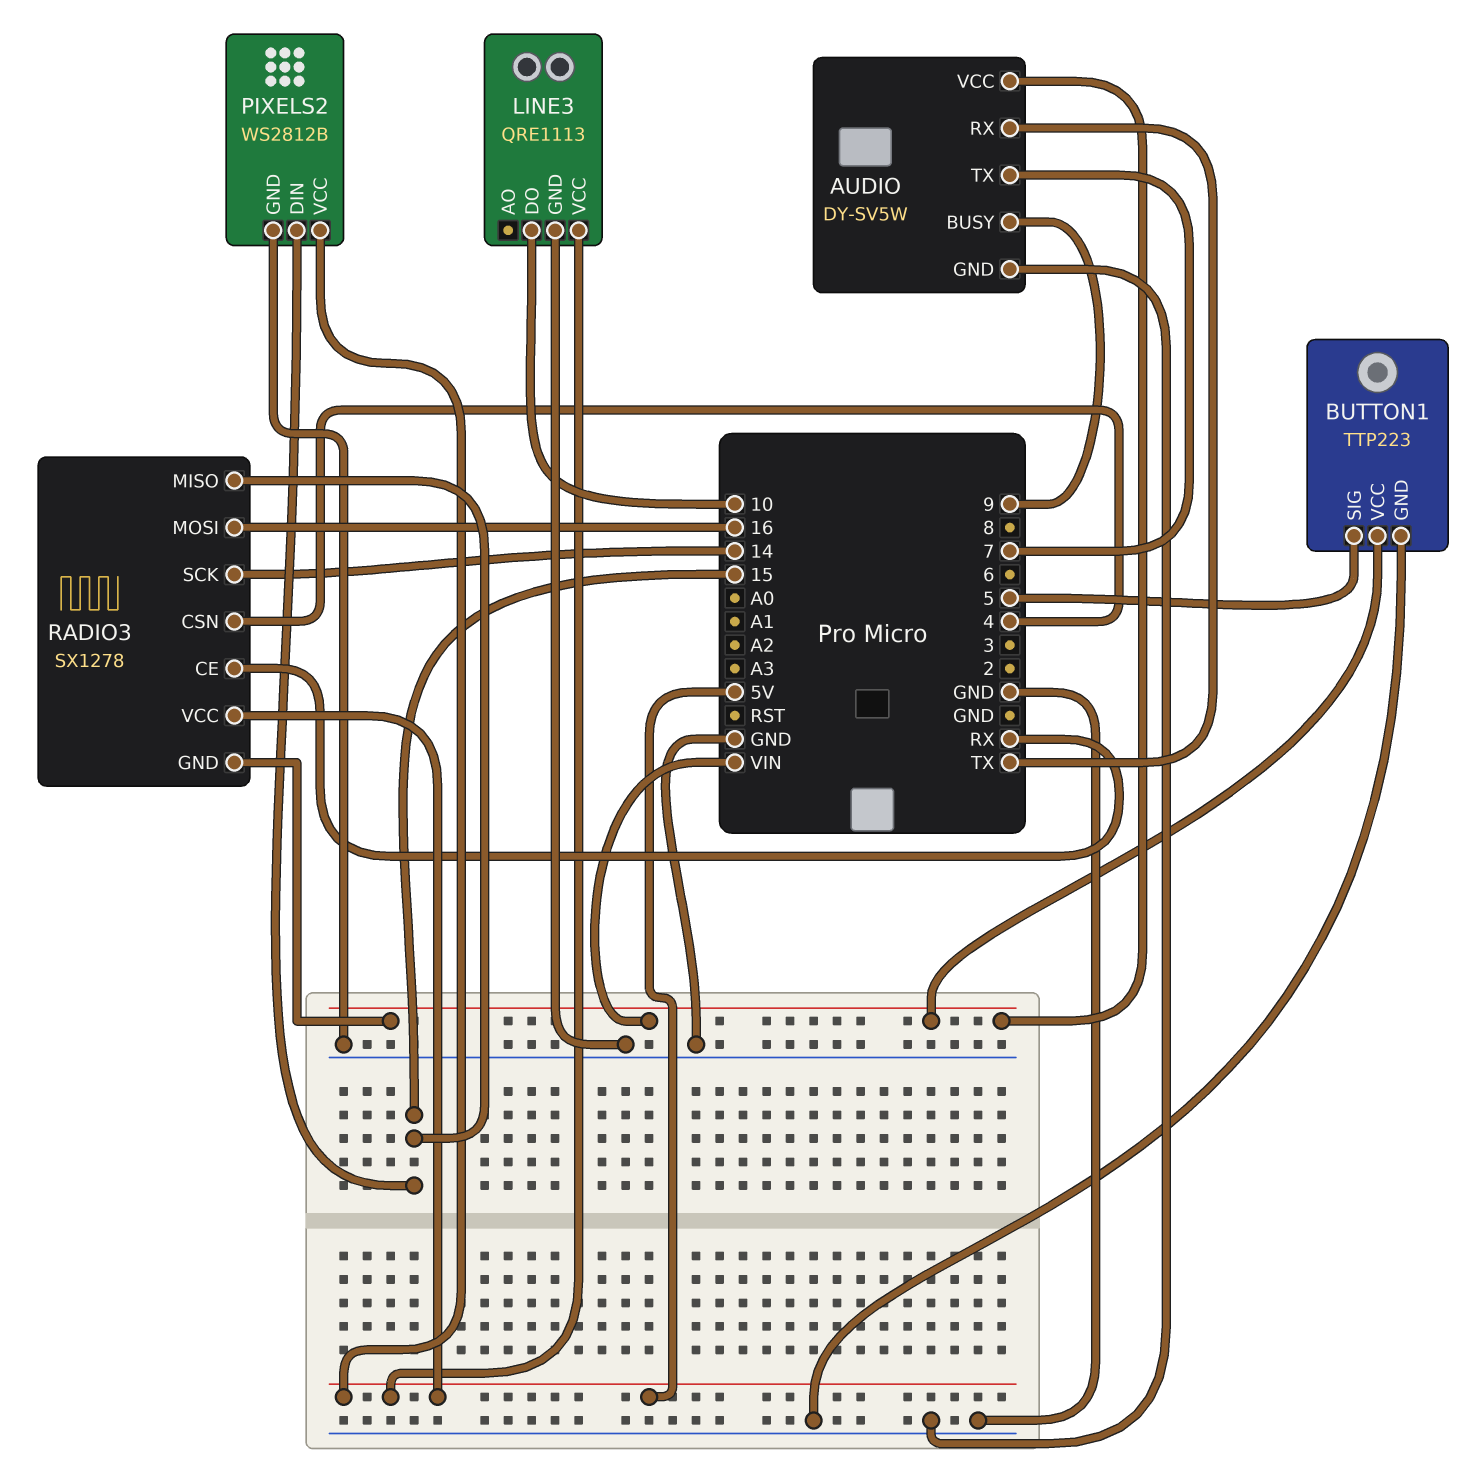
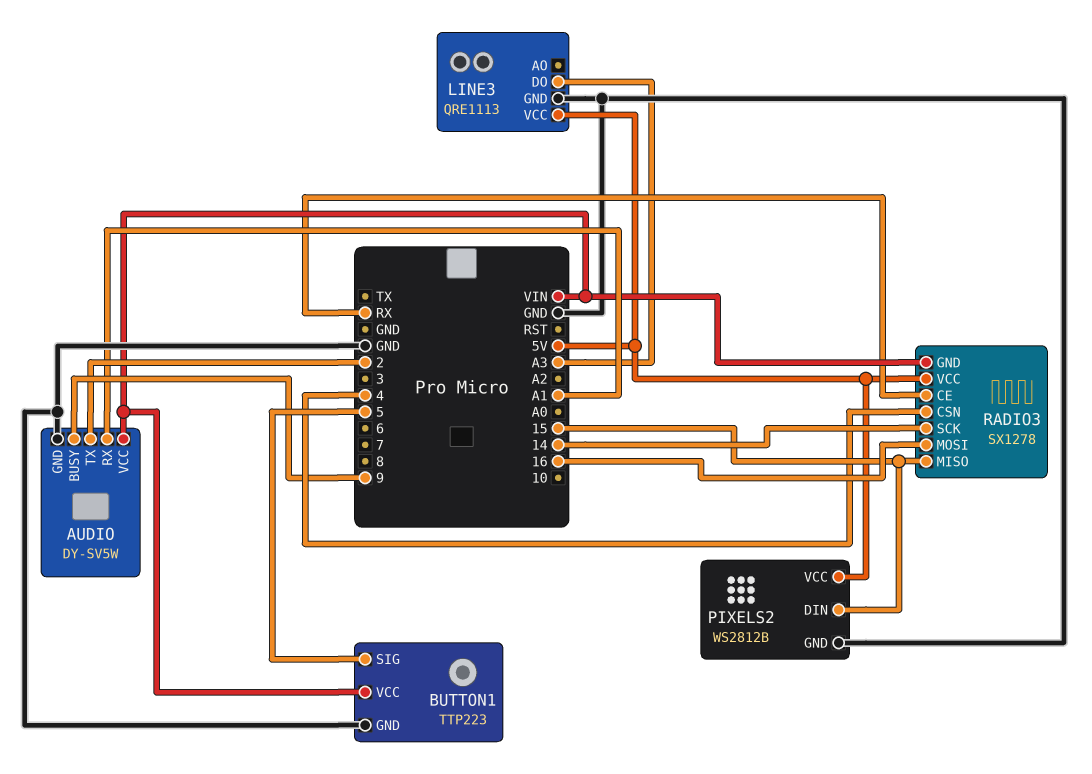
AUDIO pin RX: TX -> A1
AUDIO pin TX: 7 -> 2
LINE3 pin DO: 10 -> A3

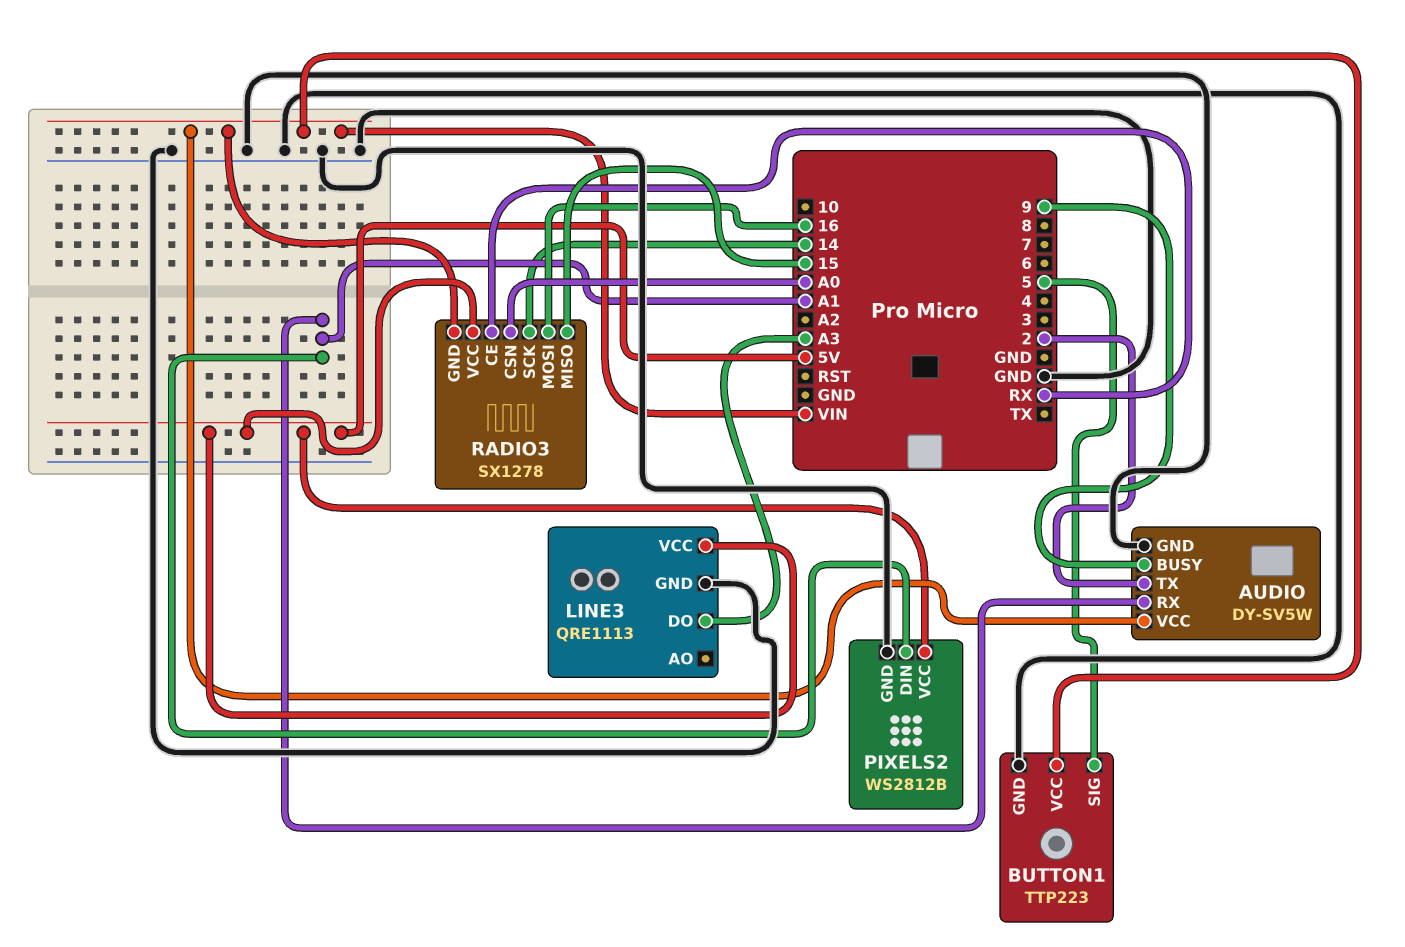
PIXELS2 pin DIN: 15 -> A1
RADIO3 pin CSN: 4 -> A0

